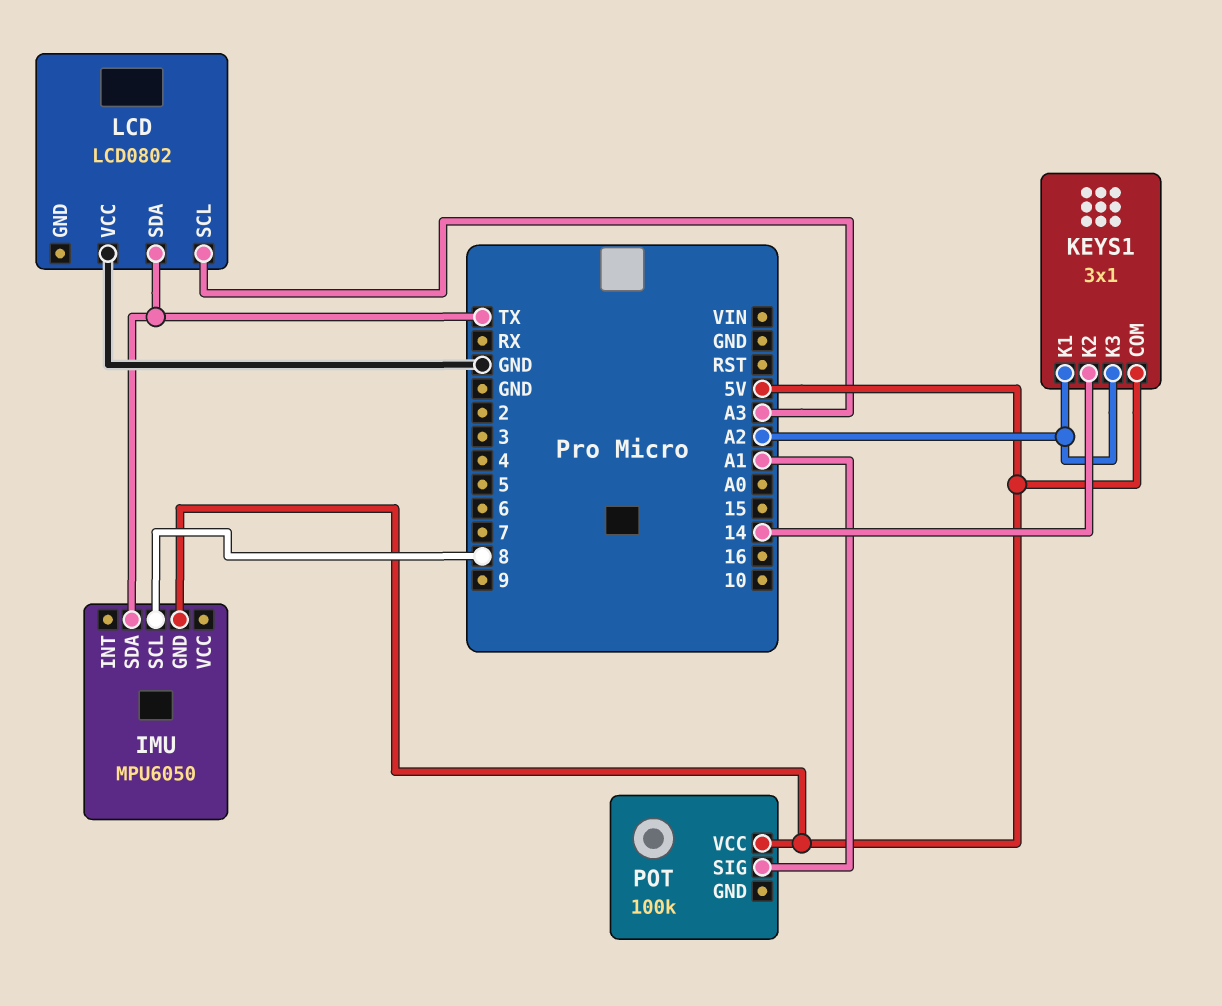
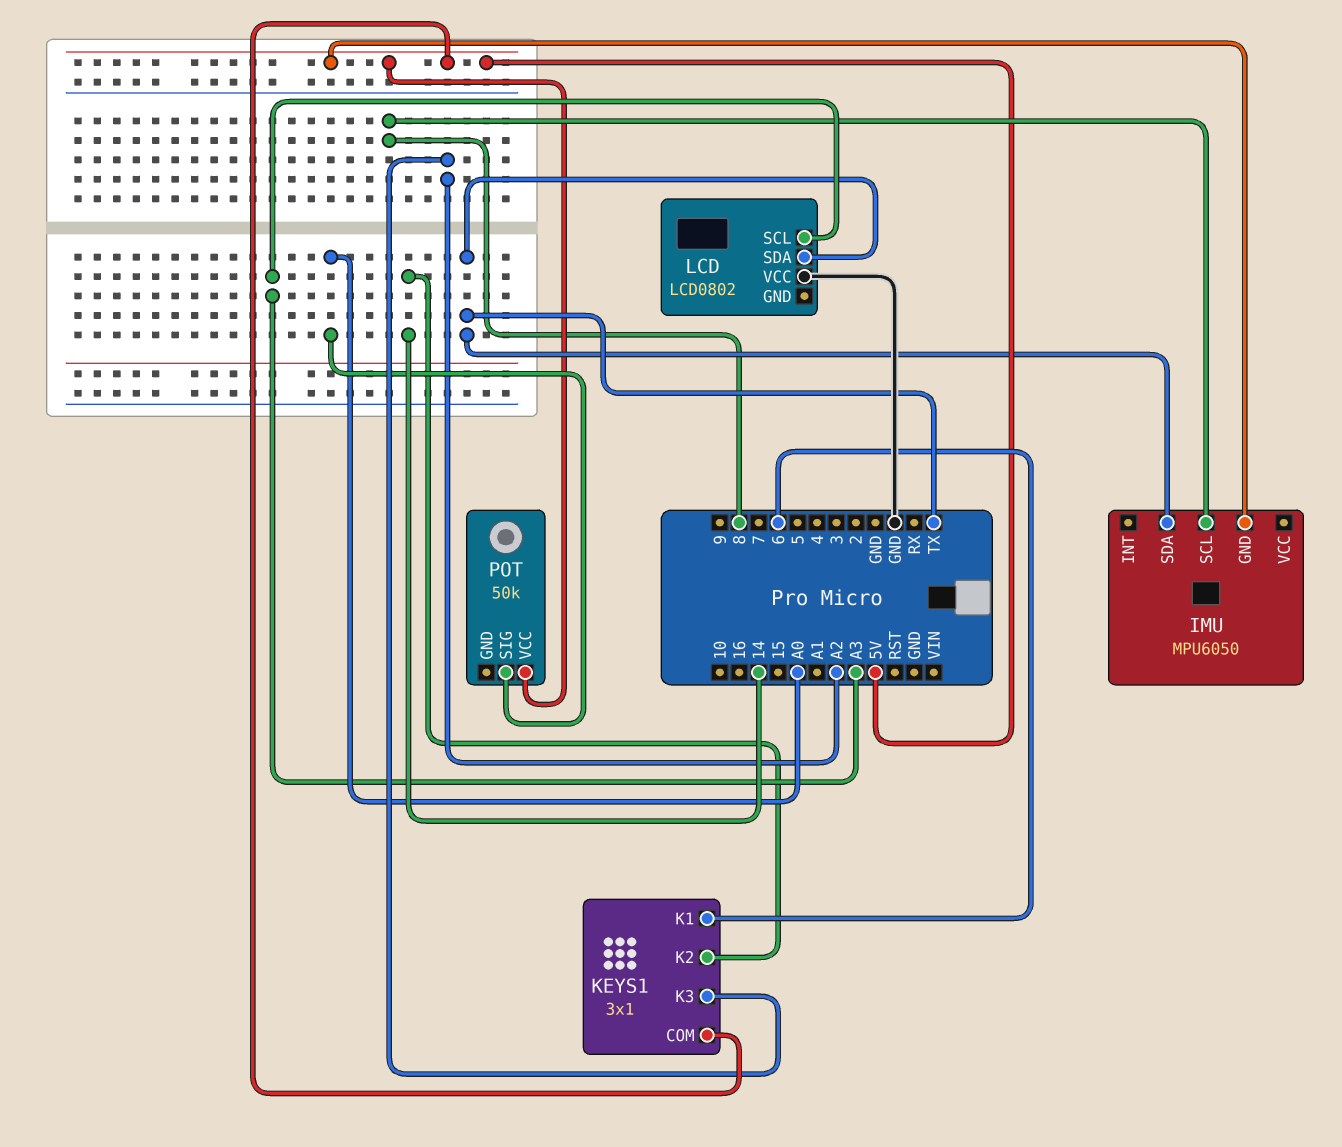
KEYS1 pin K1: A2 -> 6
POT: 100k -> 50k
POT pin SIG: A1 -> A0

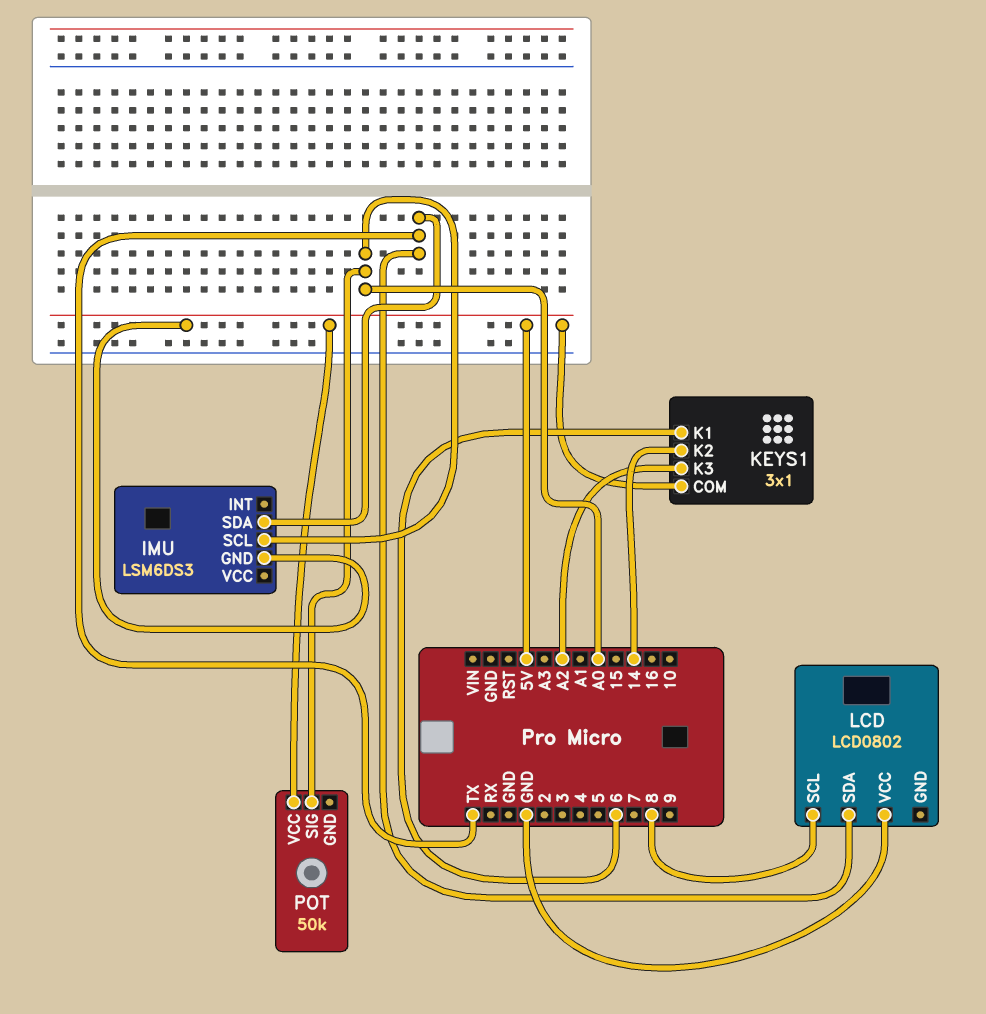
IMU: MPU6050 -> LSM6DS3
IMU pin SCL: 8 -> A0
LCD pin SCL: A3 -> 8

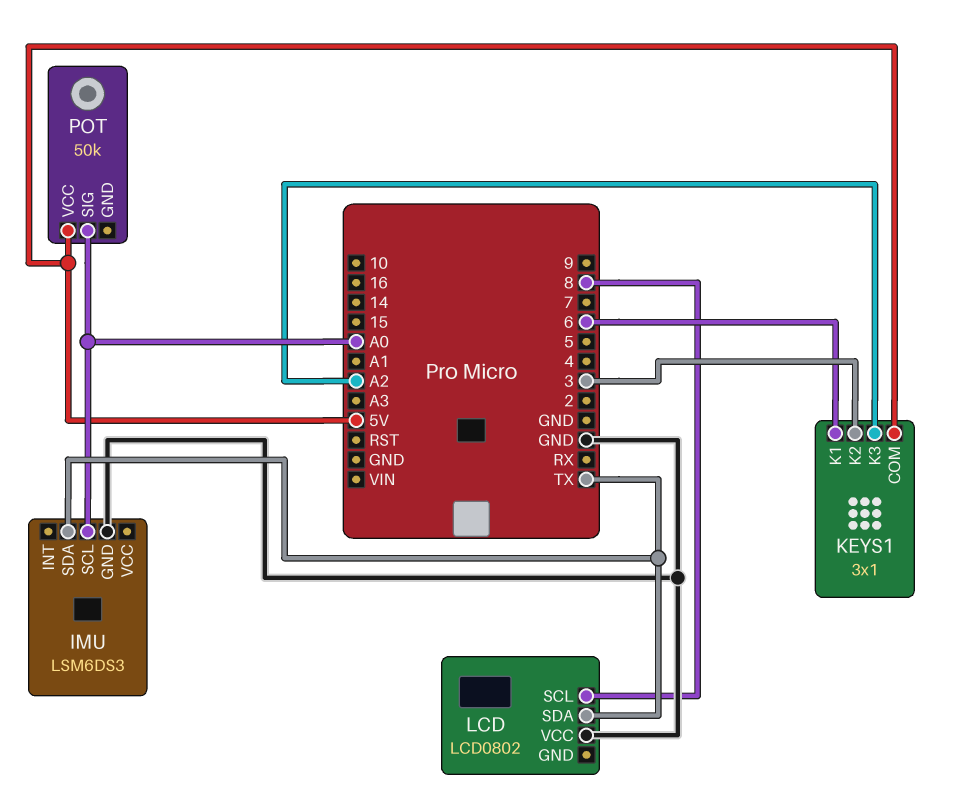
IMU pin GND: 5V -> GND
KEYS1 pin K2: 14 -> 3

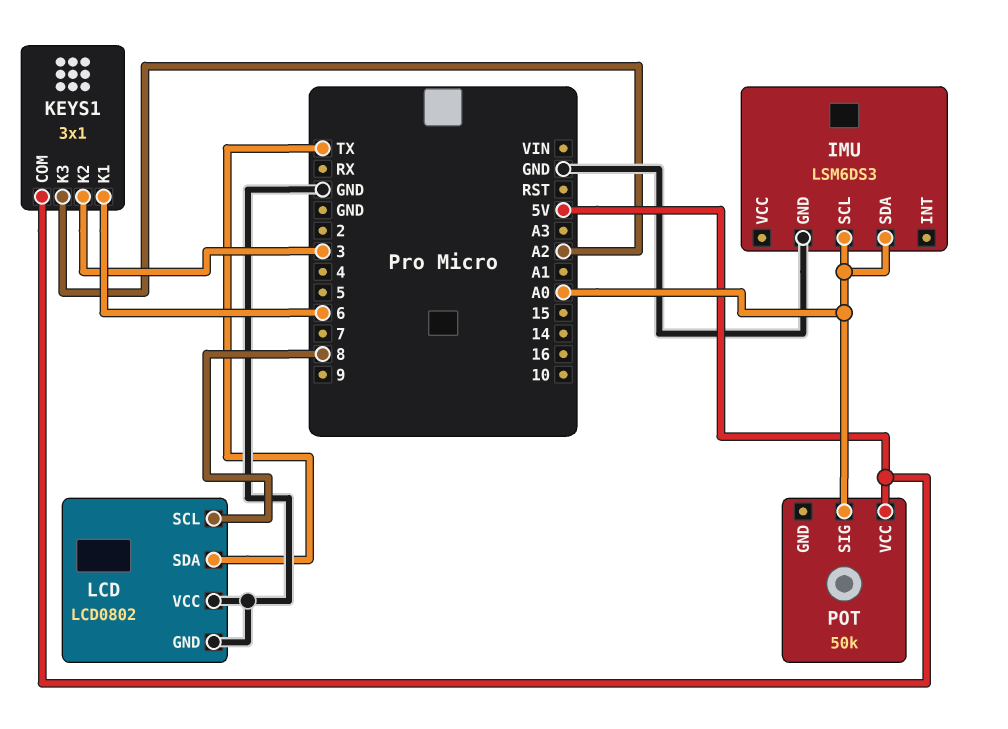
IMU pin SDA: TX -> A0
LCD pin GND: none -> GND

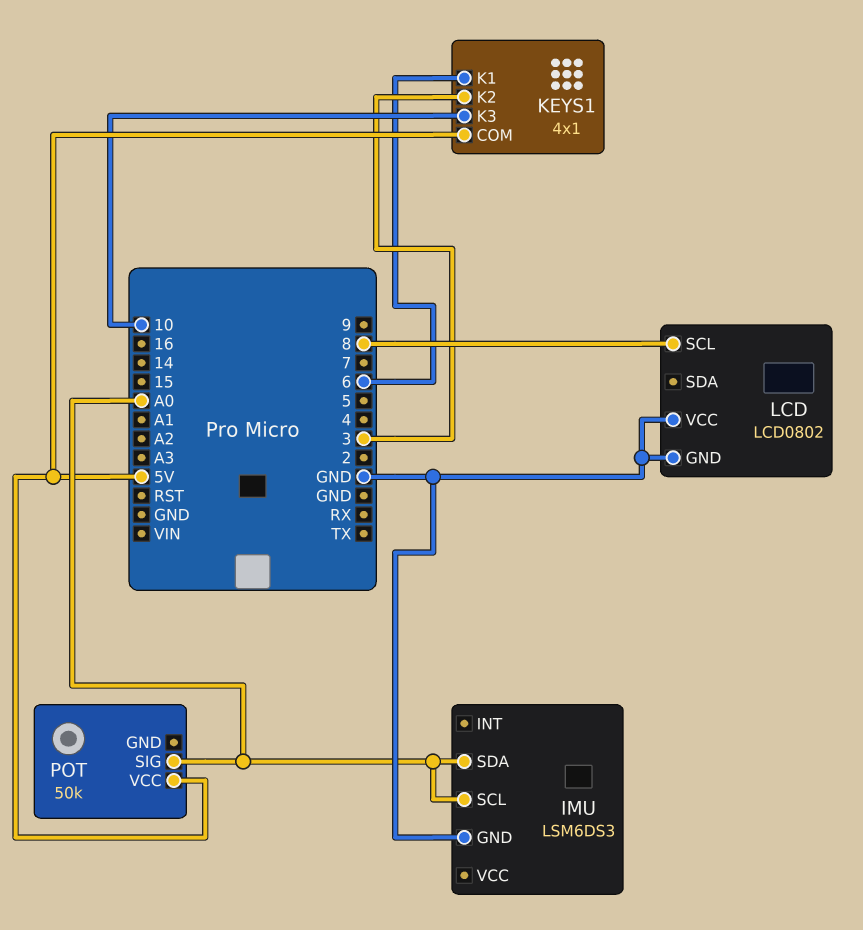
KEYS1: 3x1 -> 4x1
KEYS1 pin K3: A2 -> 10
LCD pin SDA: TX -> none

